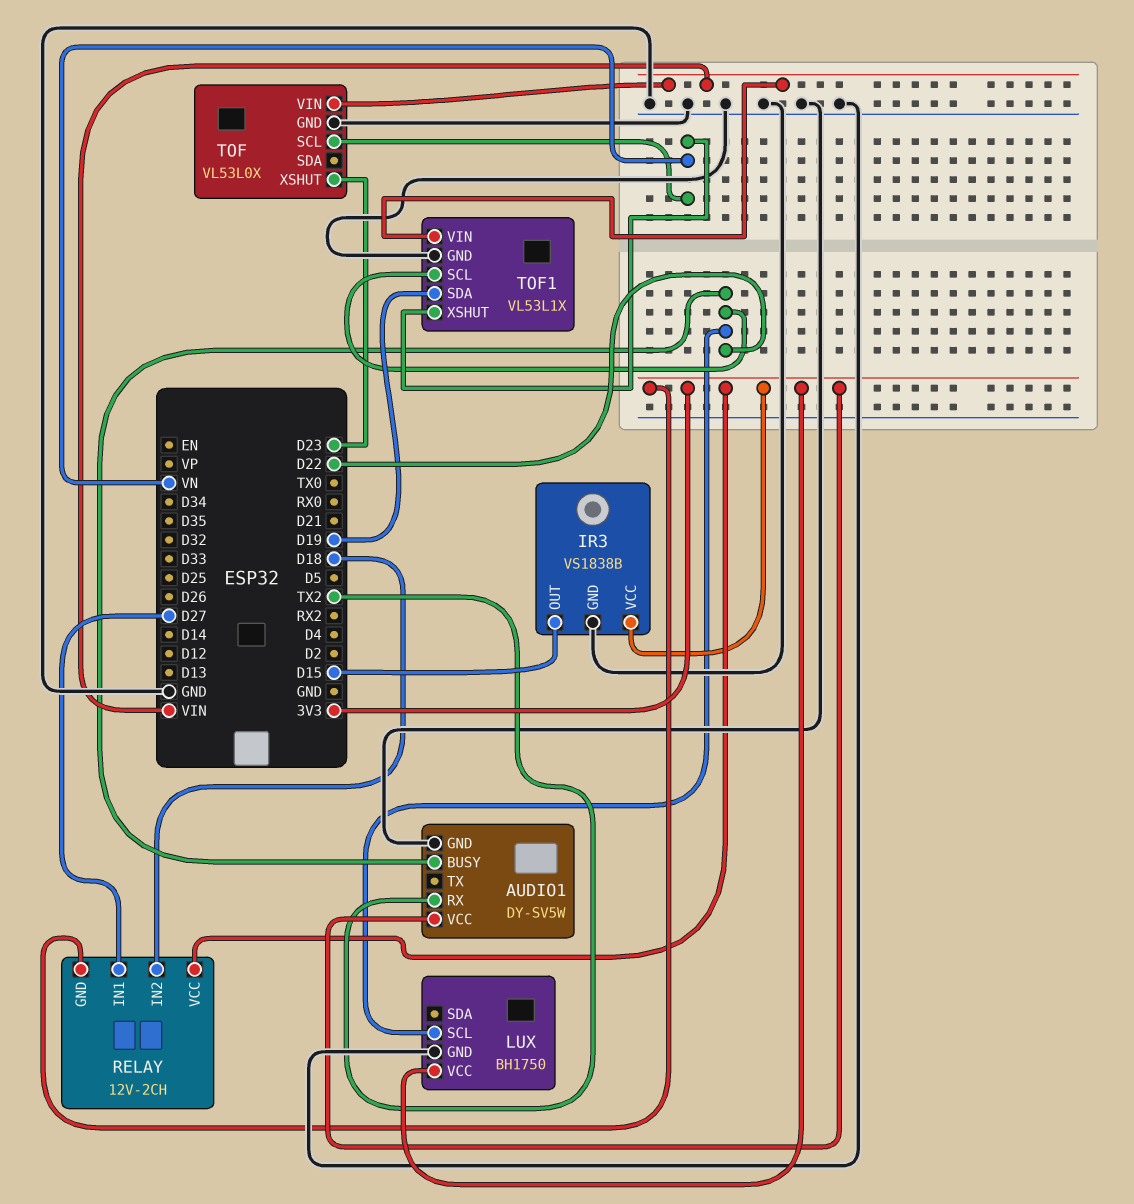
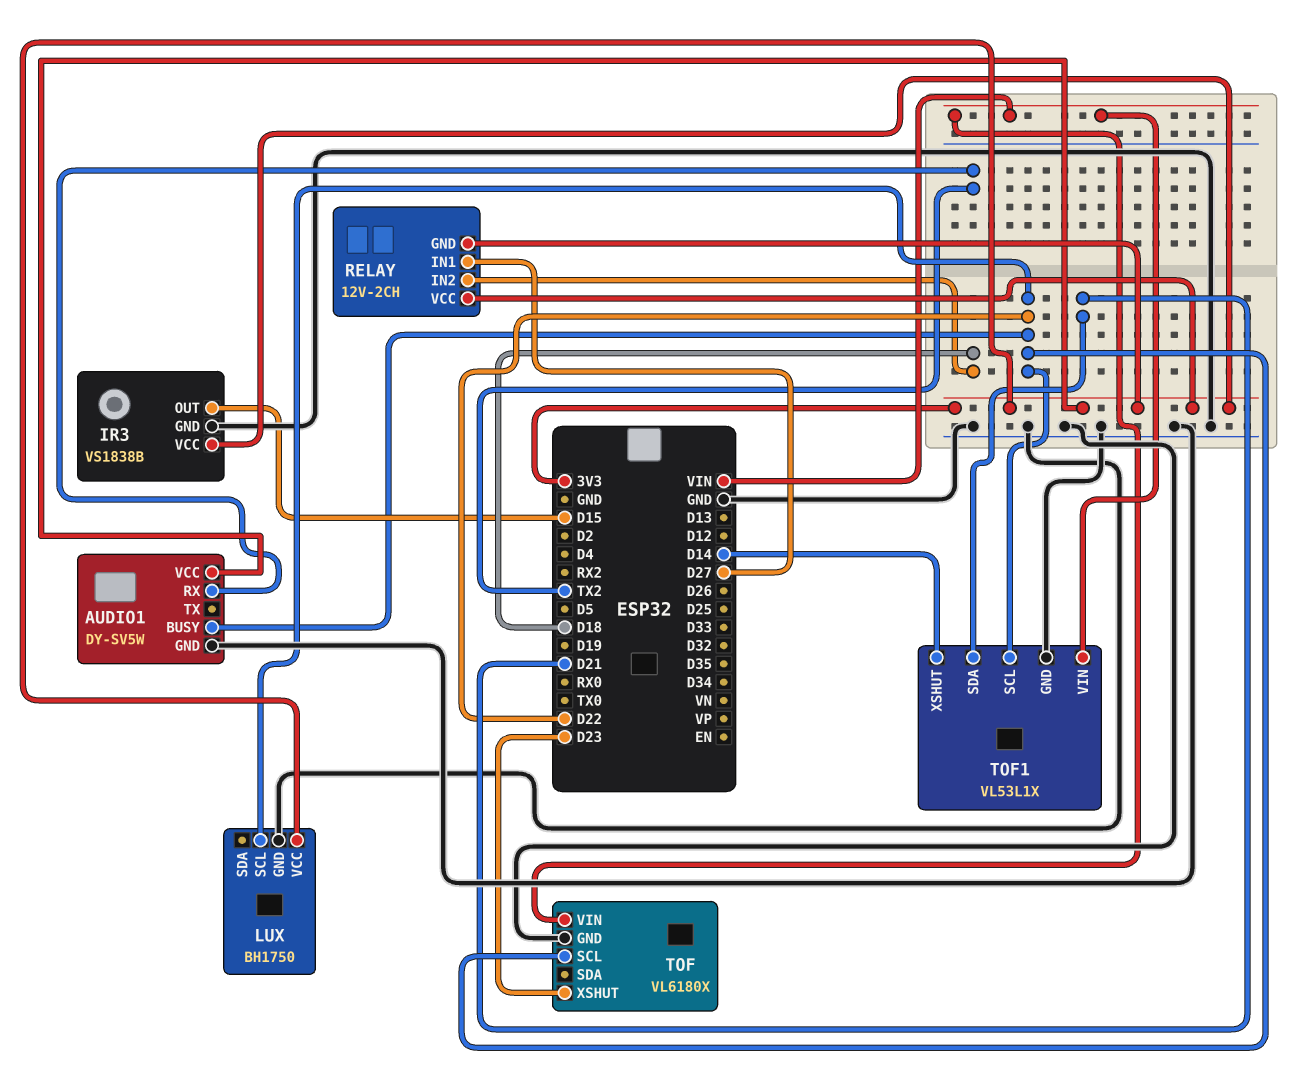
TOF: VL53L0X -> VL6180X
TOF pin SCL: VN -> D22
TOF1 pin SDA: D19 -> D21
TOF1 pin XSHUT: VN -> D14

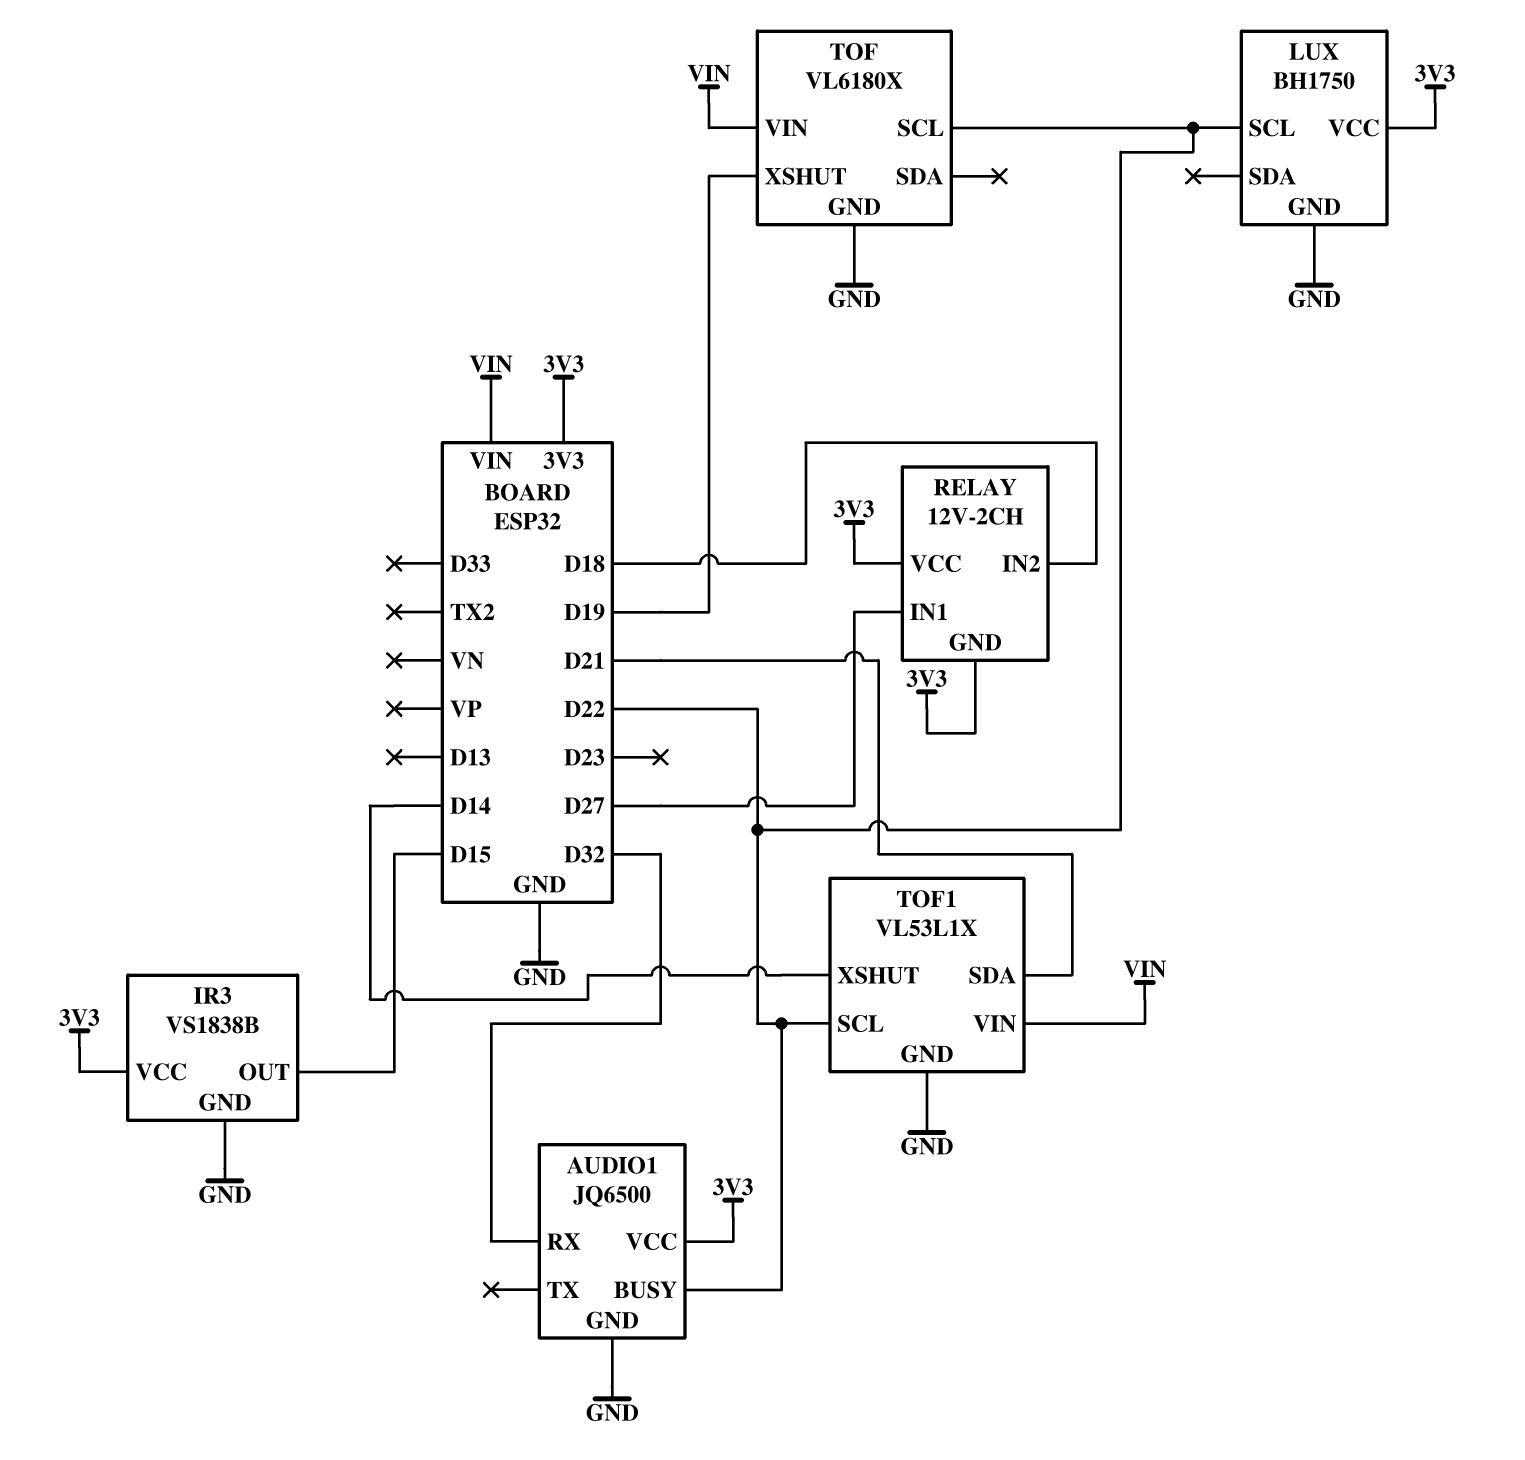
AUDIO1: DY-SV5W -> JQ6500
AUDIO1 pin RX: TX2 -> D32
TOF pin XSHUT: D23 -> D19

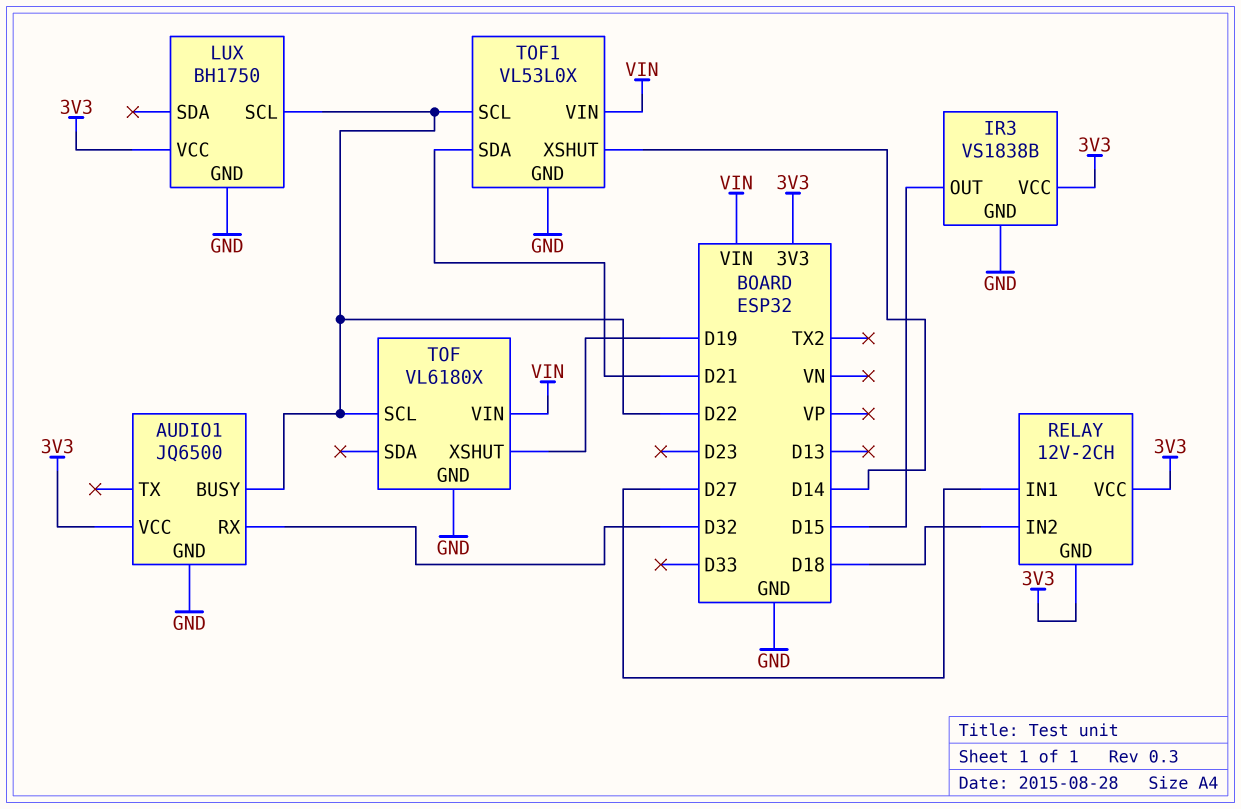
TOF1: VL53L1X -> VL53L0X

